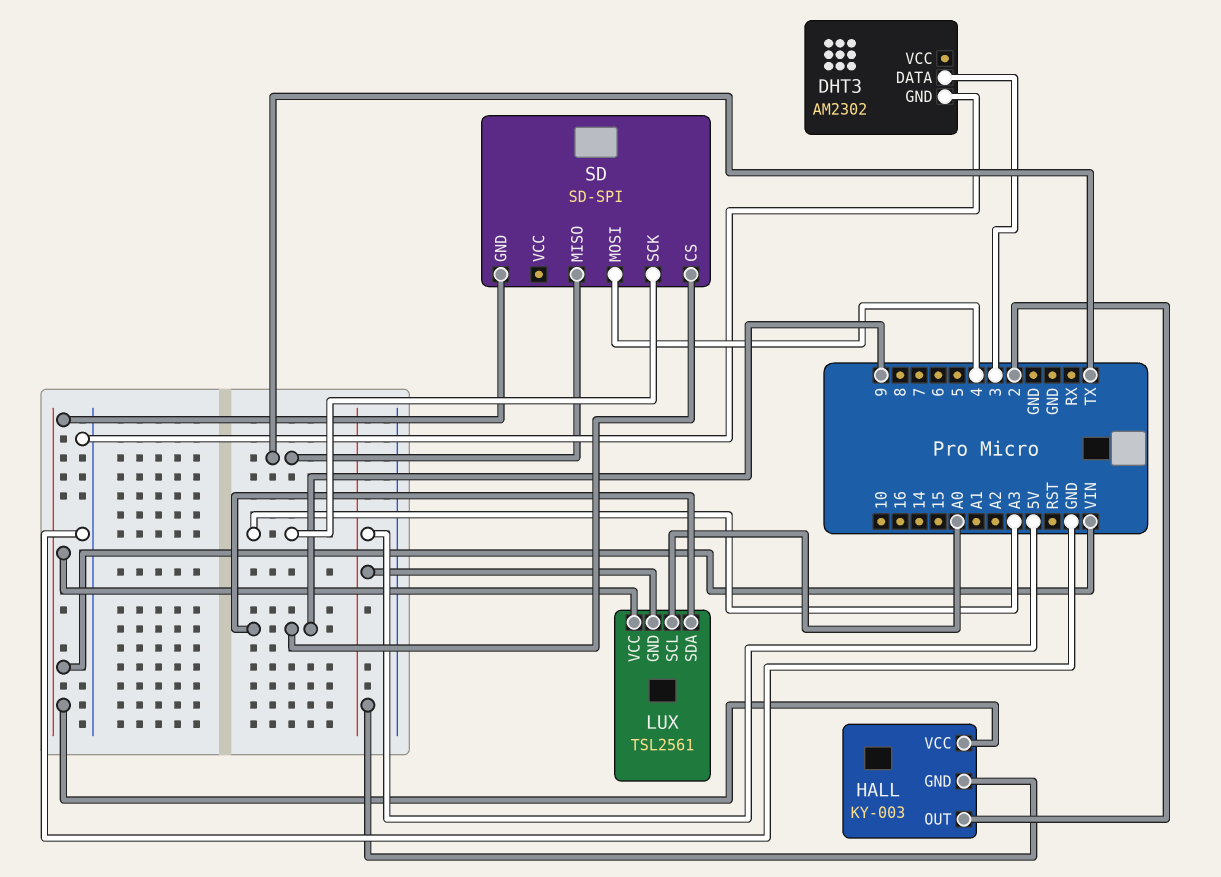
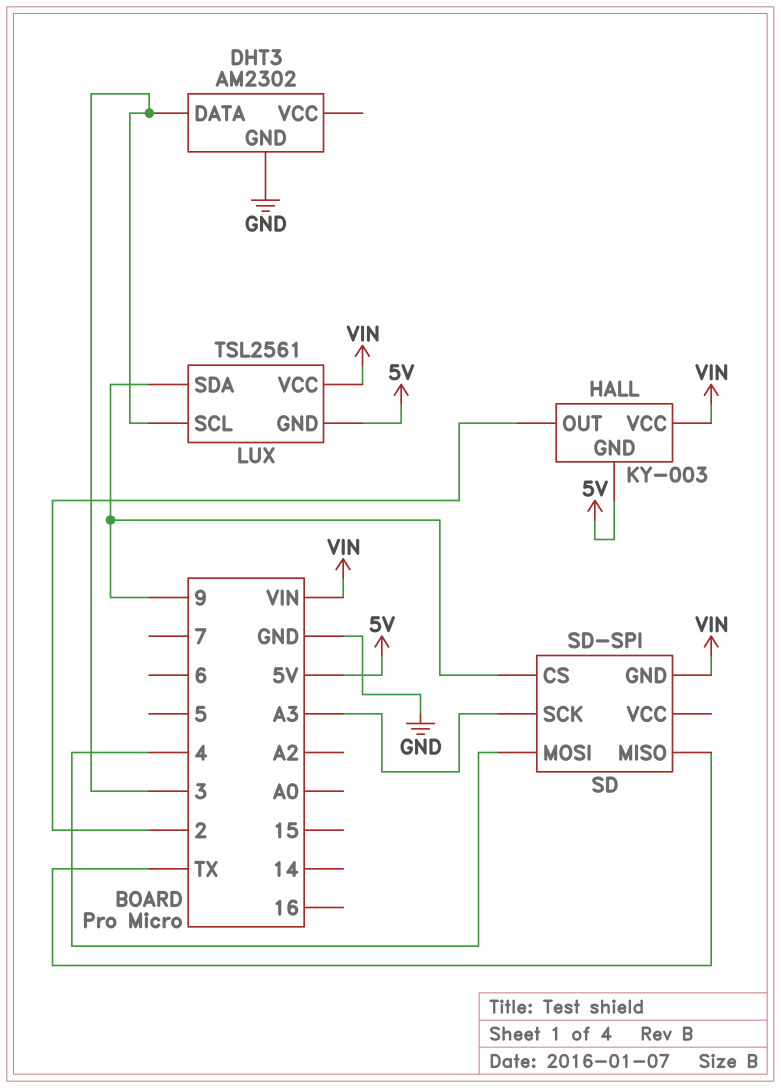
LUX pin SCL: A0 -> 3

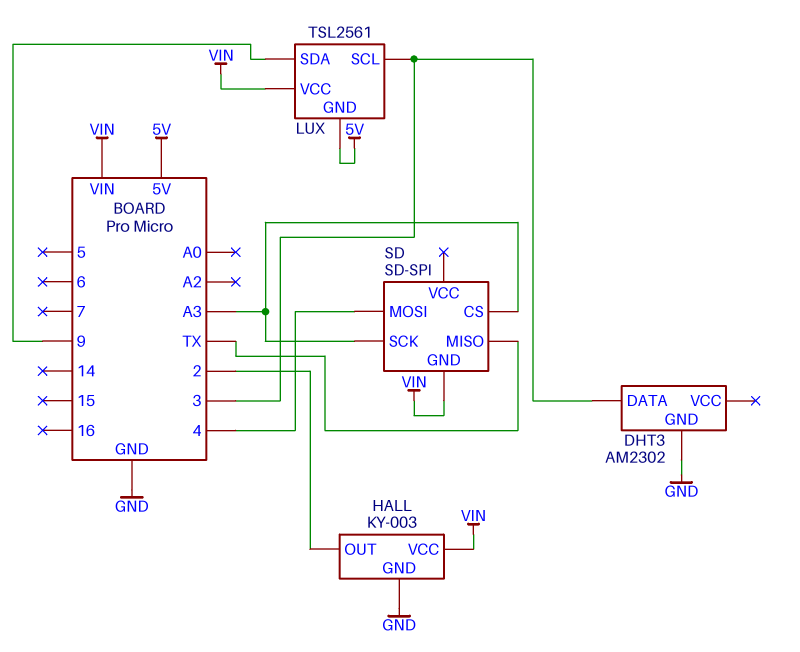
HALL pin GND: 5V -> GND
SD pin CS: 9 -> A3

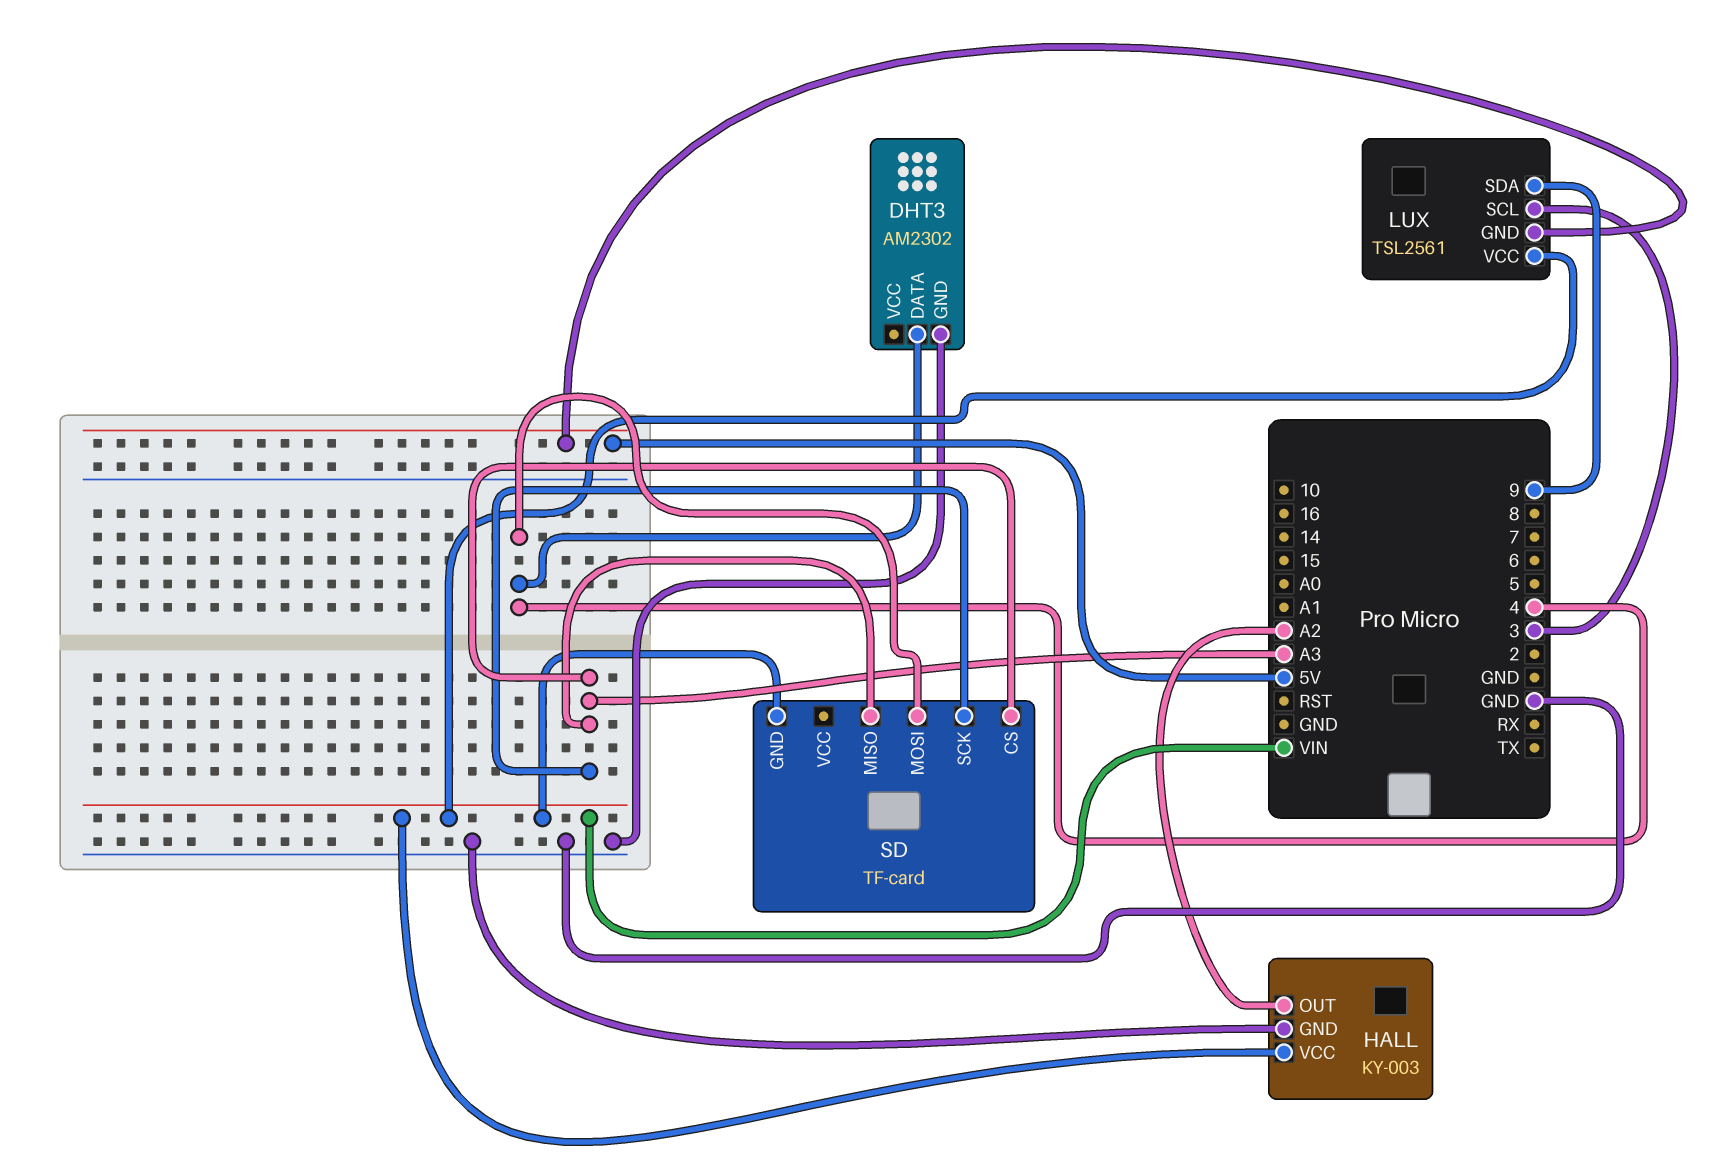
DHT3 pin DATA: 3 -> 4
HALL pin OUT: 2 -> A2
SD: SD-SPI -> TF-card
SD pin MISO: TX -> A3

